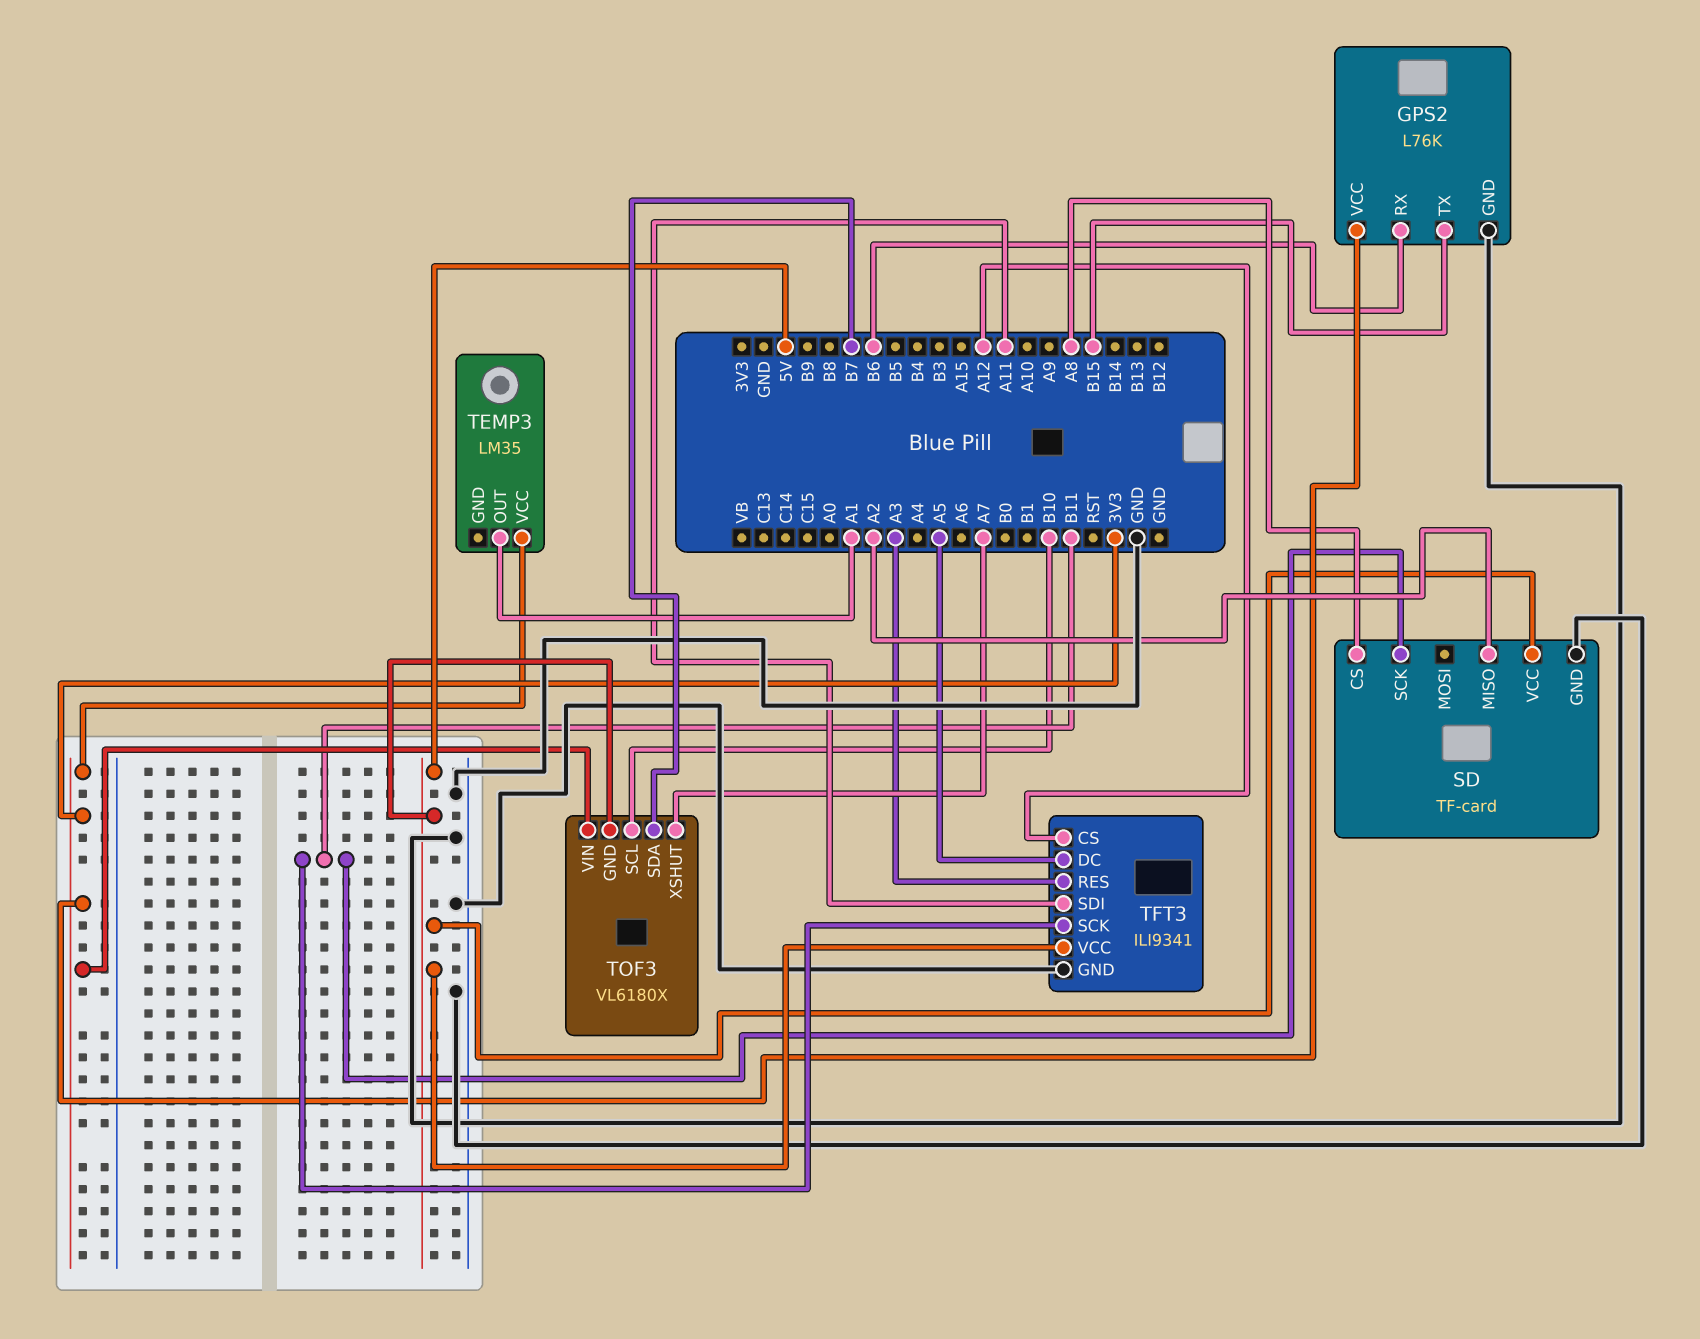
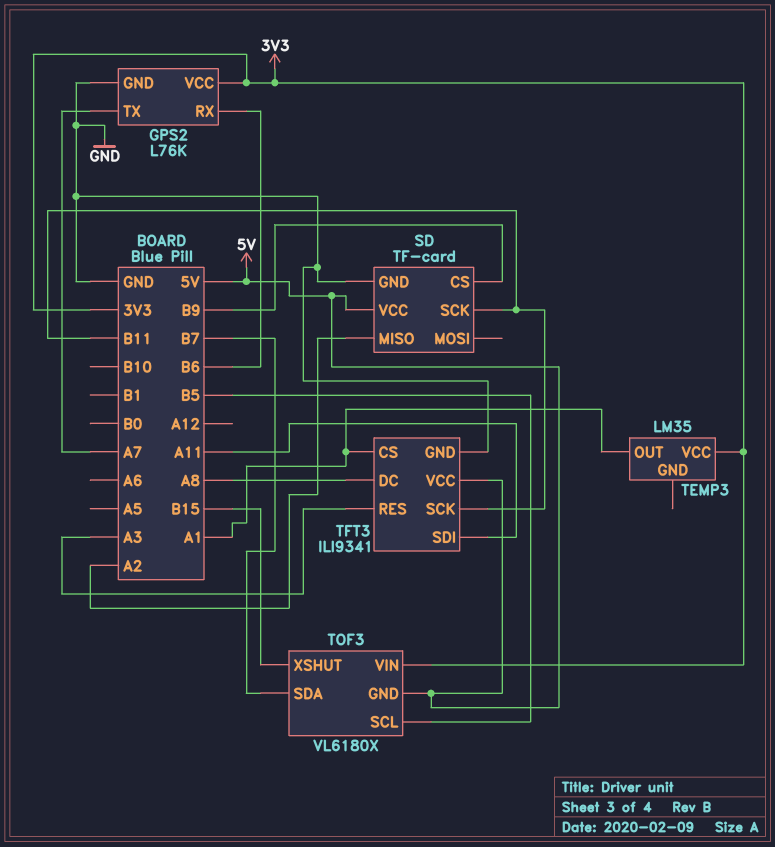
GPS2 pin TX: B15 -> A7
SD pin CS: A8 -> B9
TFT3 pin CS: A12 -> A1
TFT3 pin DC: A5 -> A8
TOF3 pin SCL: B10 -> B5
TOF3 pin XSHUT: A7 -> B15

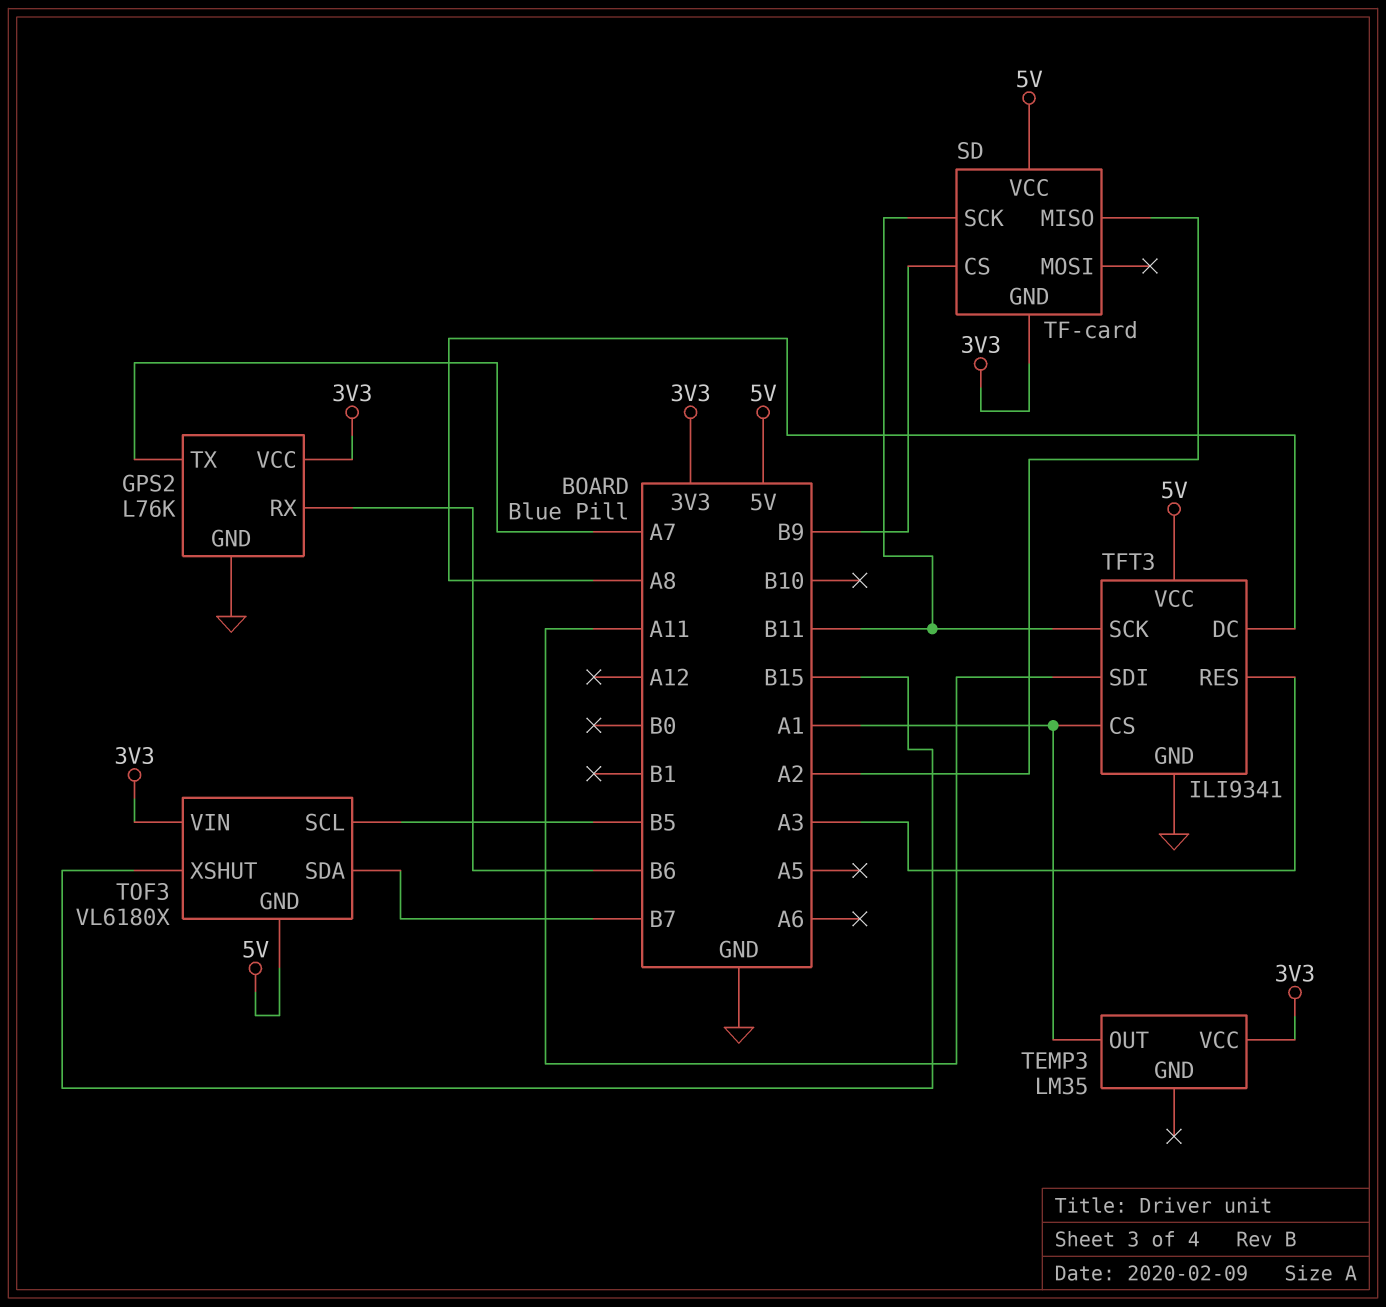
SD pin GND: GND -> 3V3

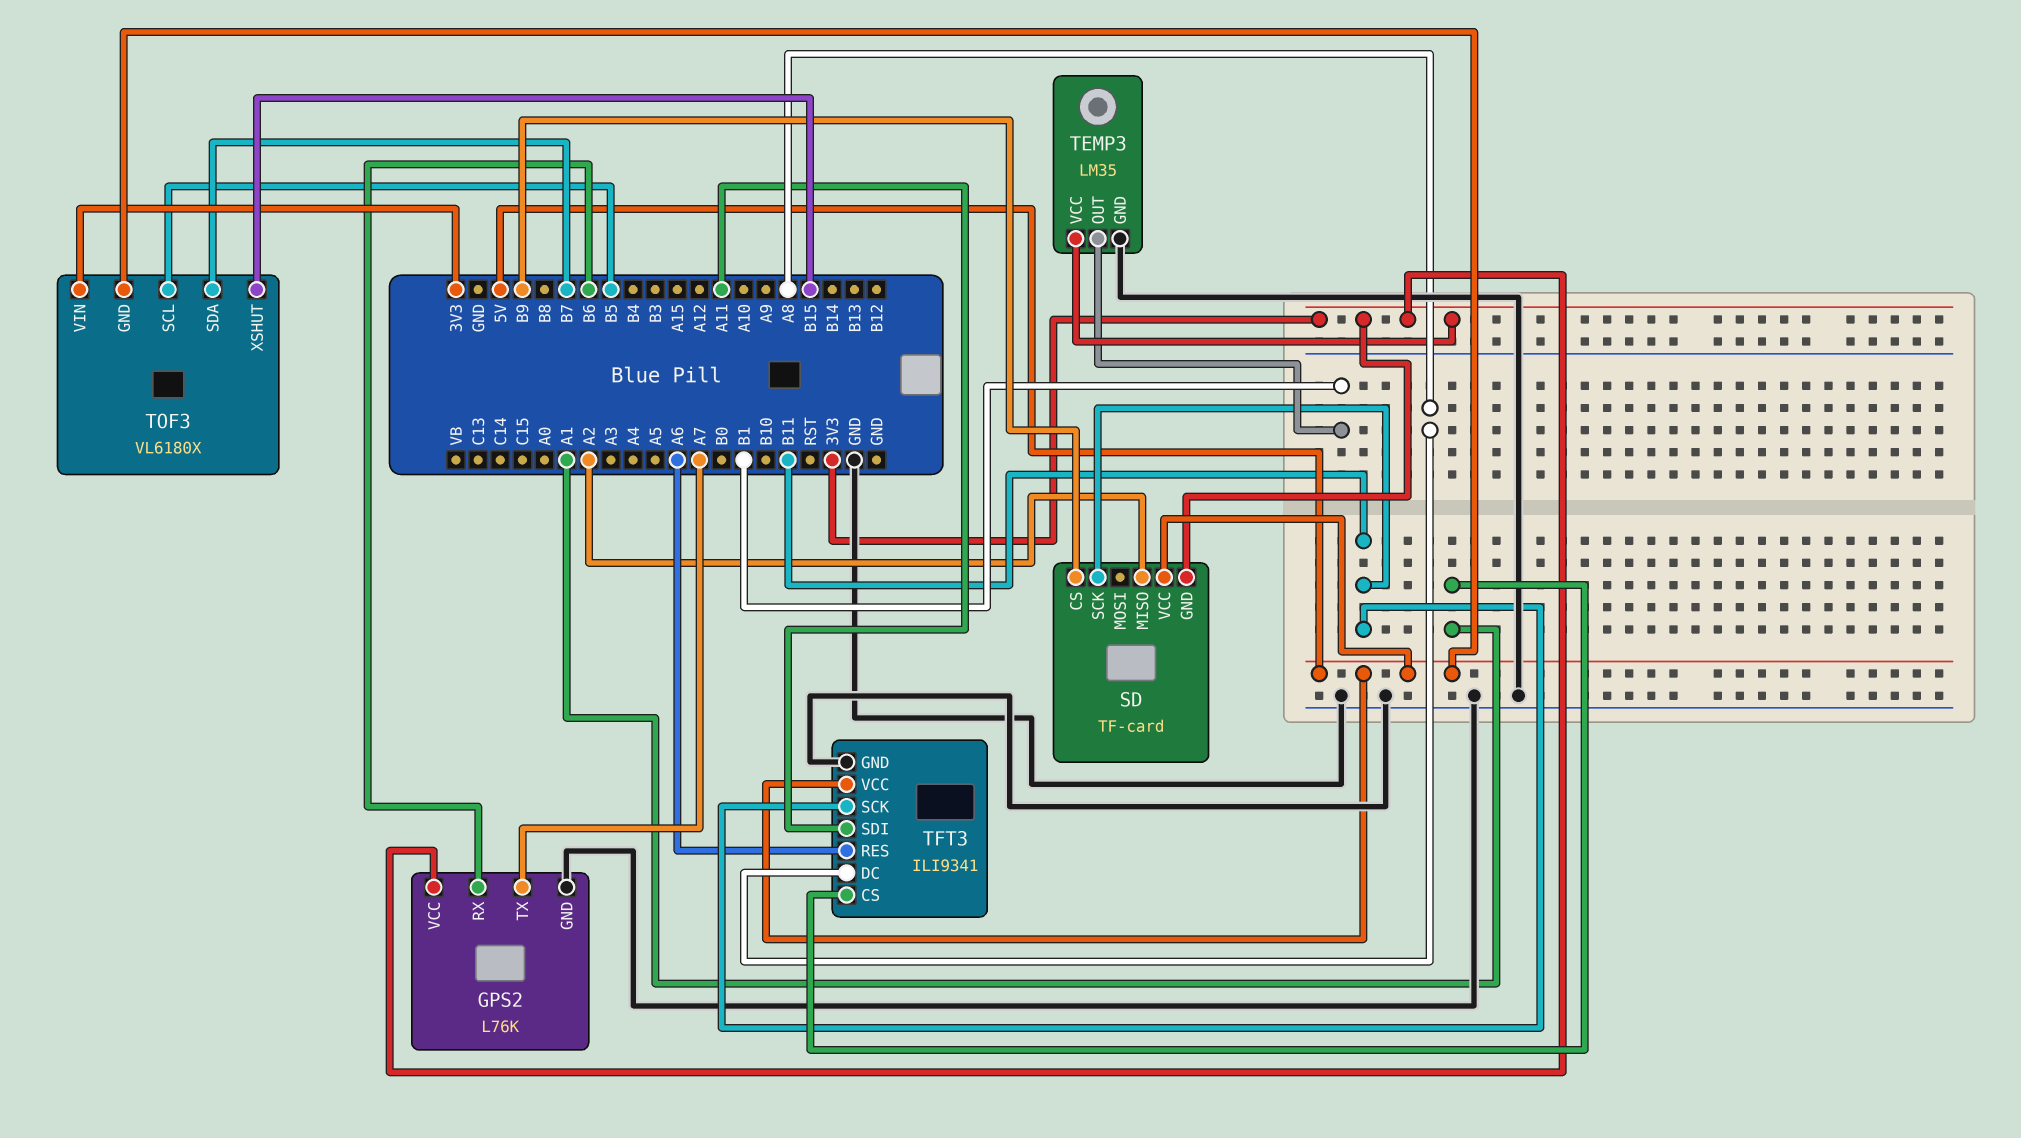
TEMP3 pin GND: none -> GND
TEMP3 pin OUT: A1 -> B1
TFT3 pin RES: A3 -> A6

